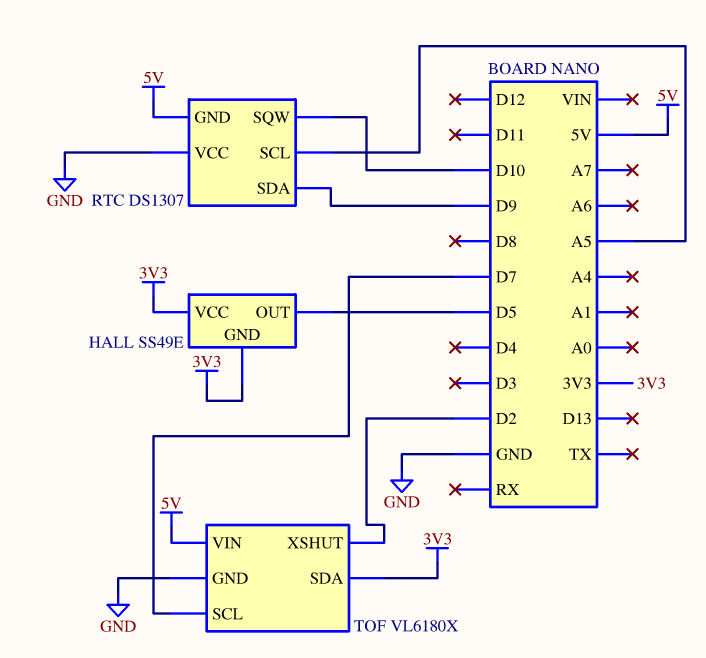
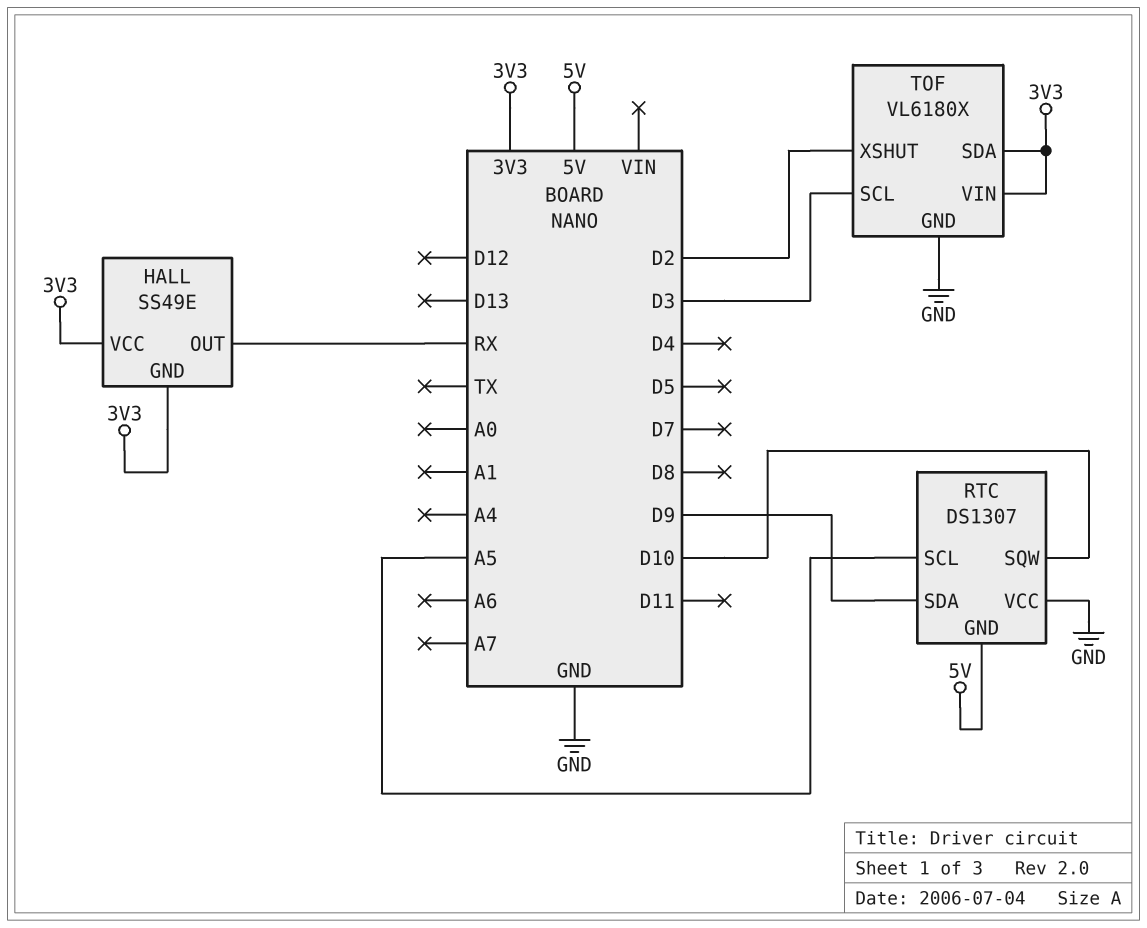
HALL pin OUT: D5 -> RX
TOF pin SCL: D7 -> D3
TOF pin VIN: 5V -> 3V3

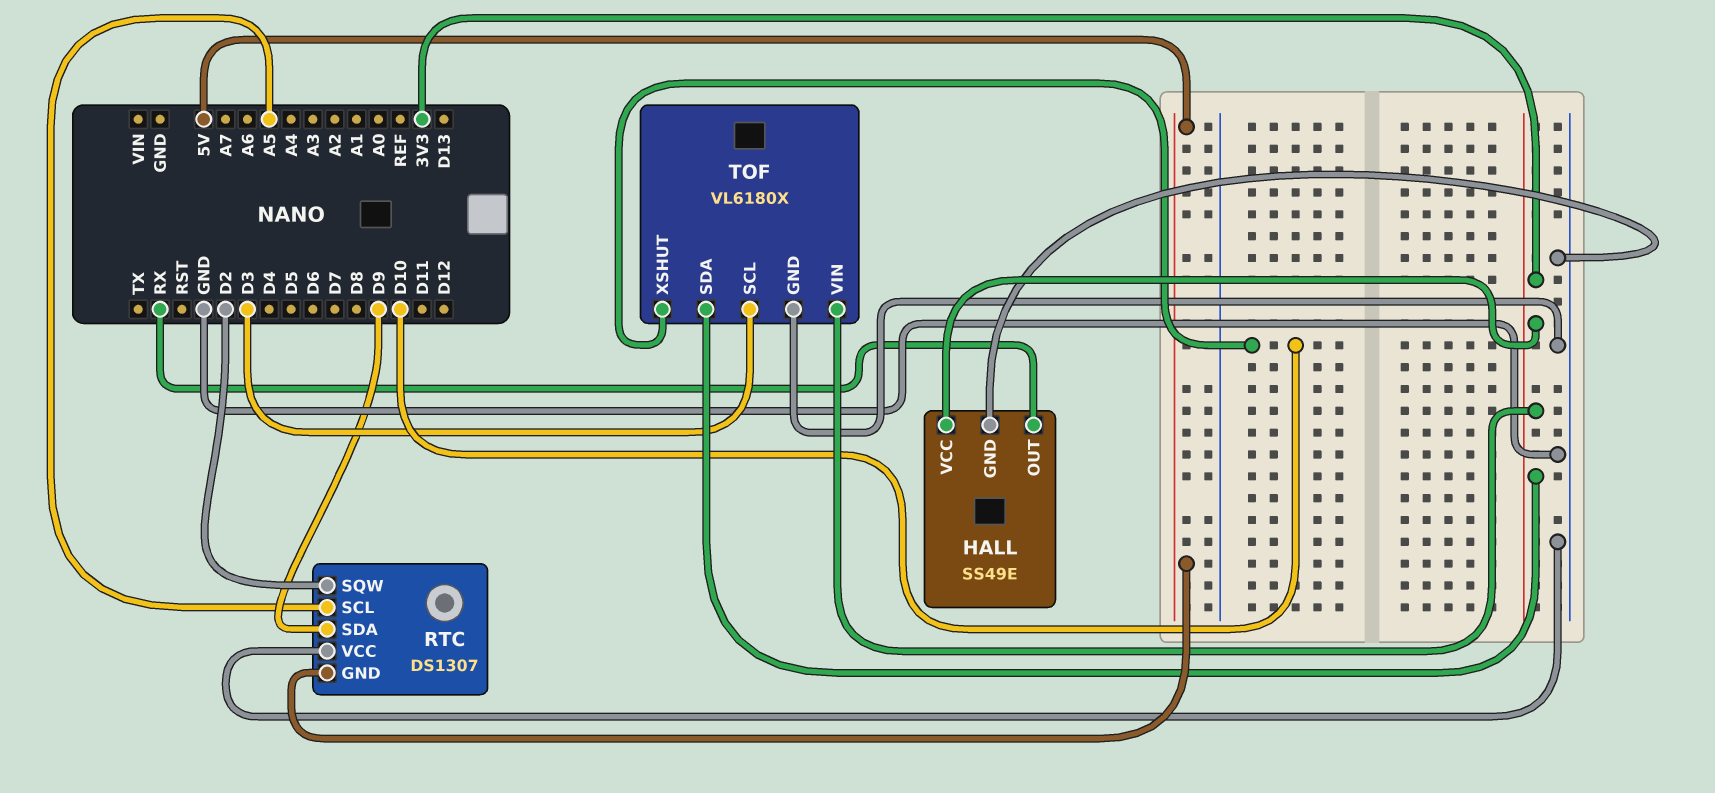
HALL pin GND: 3V3 -> GND
RTC pin SQW: D10 -> D2
TOF pin XSHUT: D2 -> D10

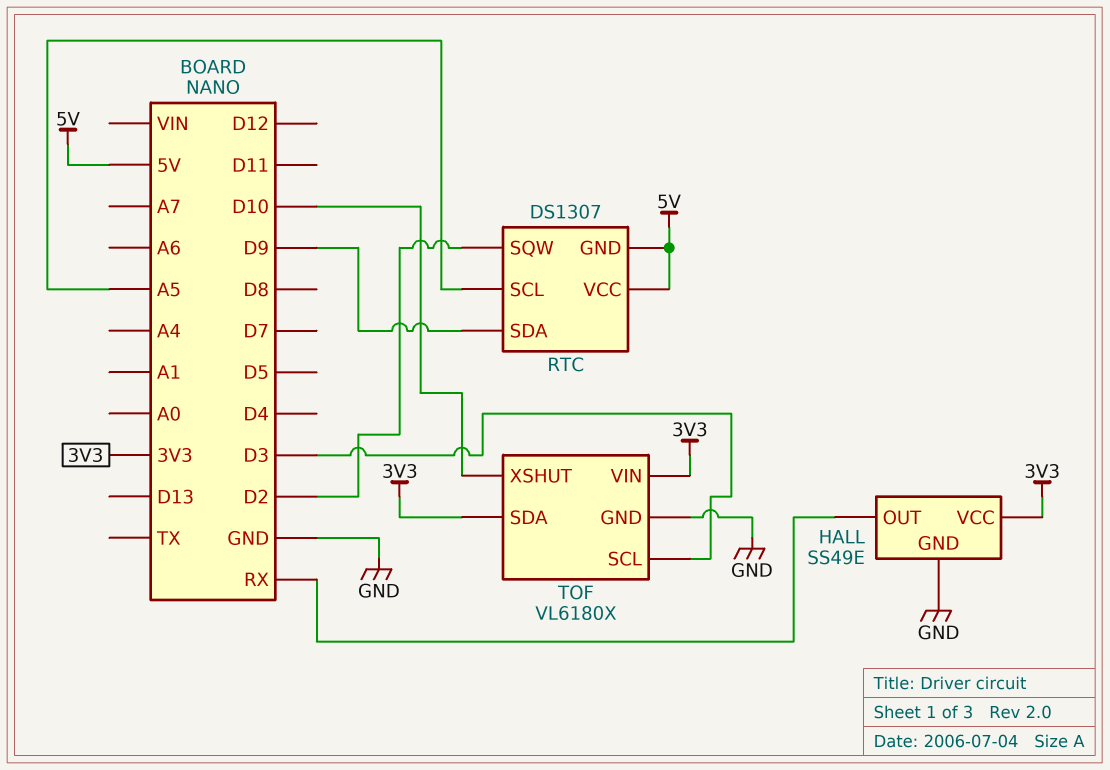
RTC pin VCC: GND -> 5V

